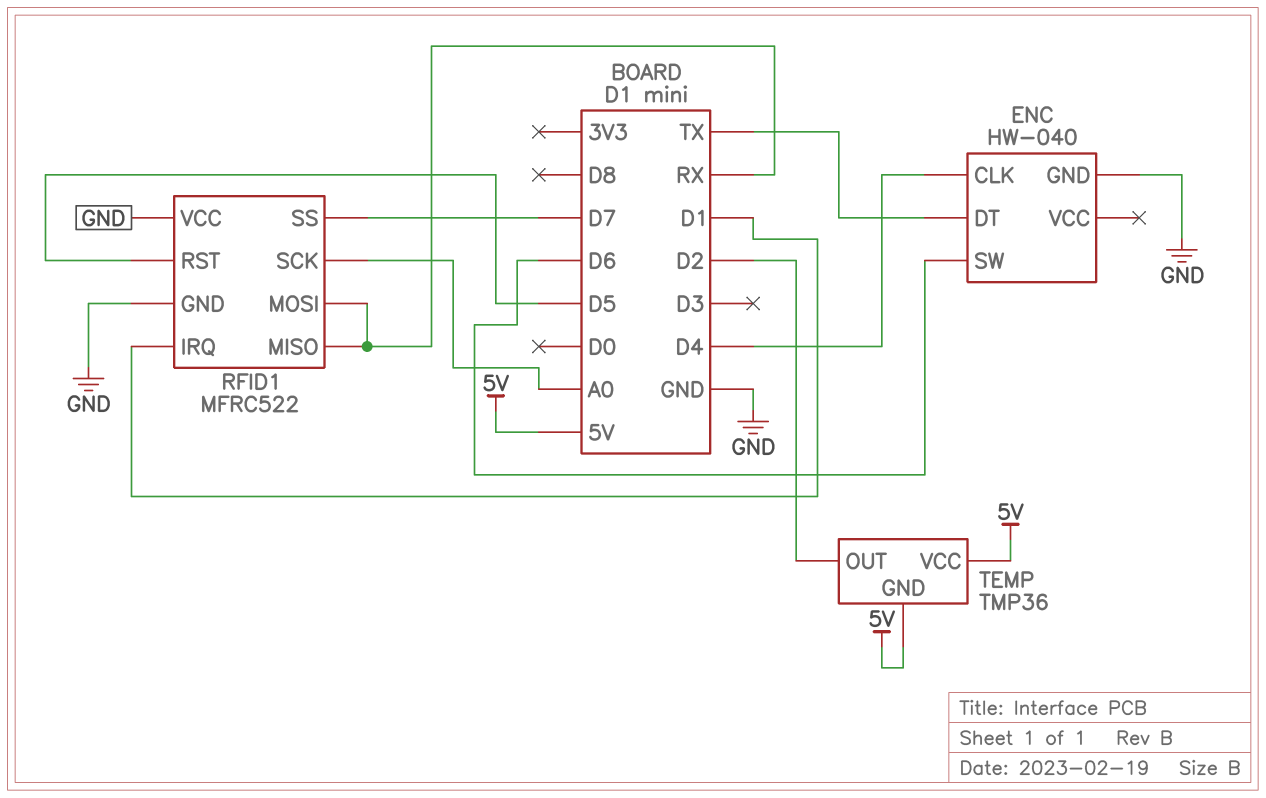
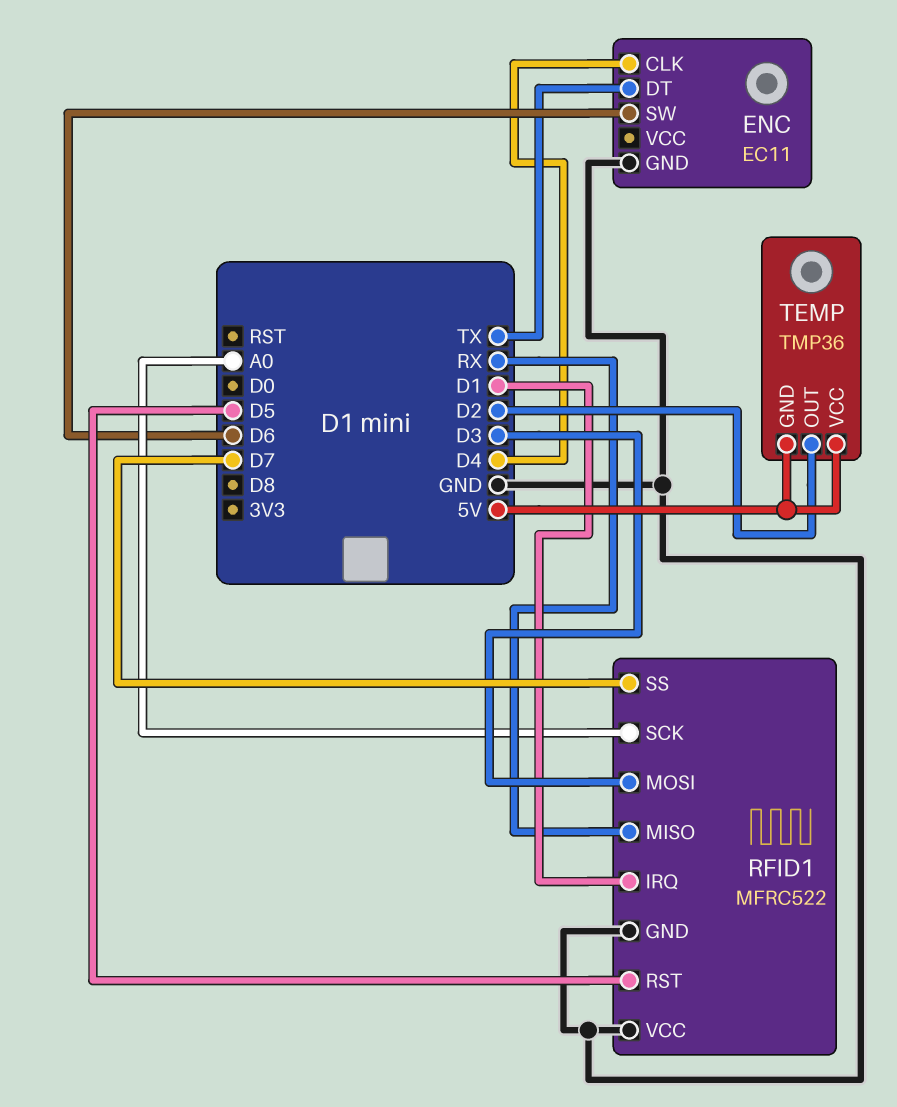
ENC: HW-040 -> EC11
RFID1 pin MOSI: RX -> D3

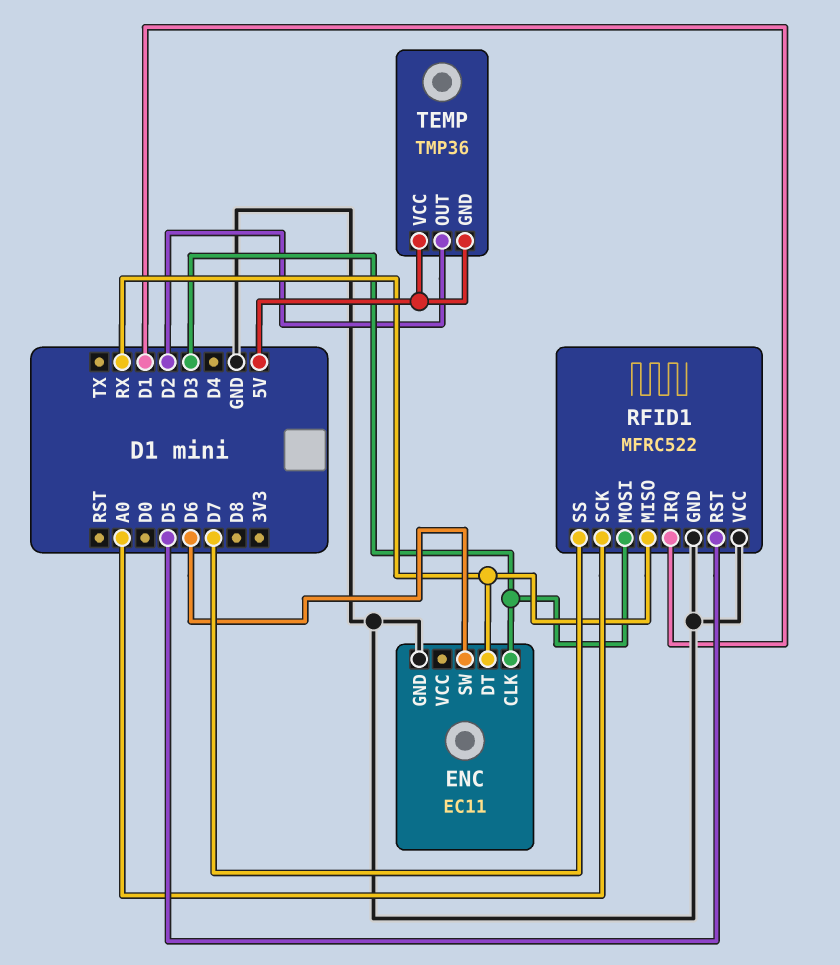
ENC pin CLK: D4 -> D3
ENC pin DT: TX -> RX

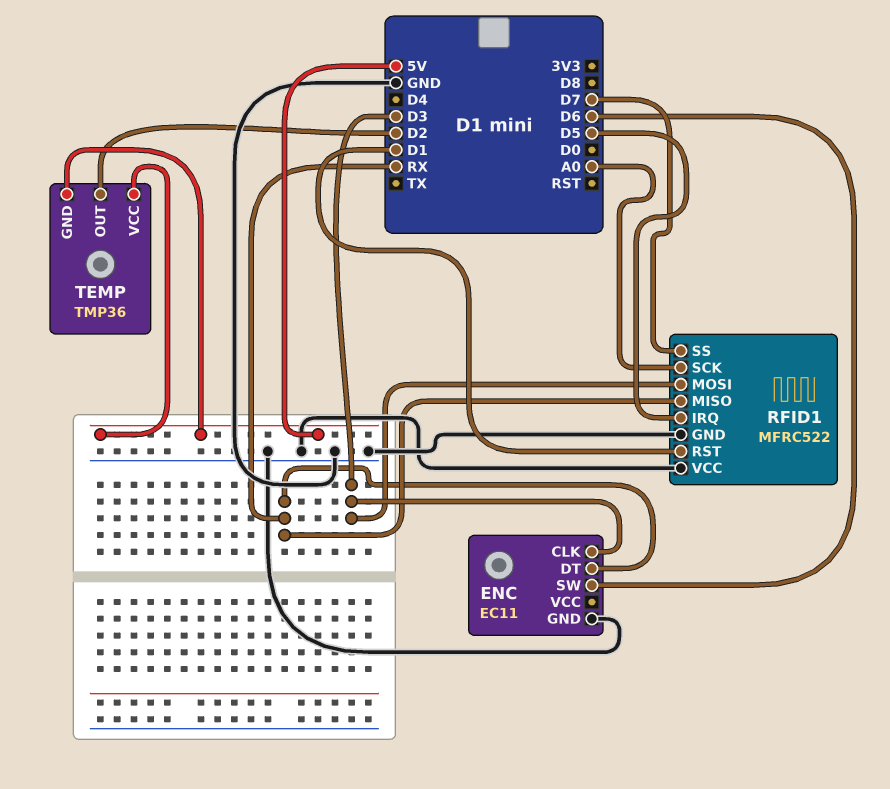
RFID1 pin IRQ: D1 -> D5
RFID1 pin RST: D5 -> D1

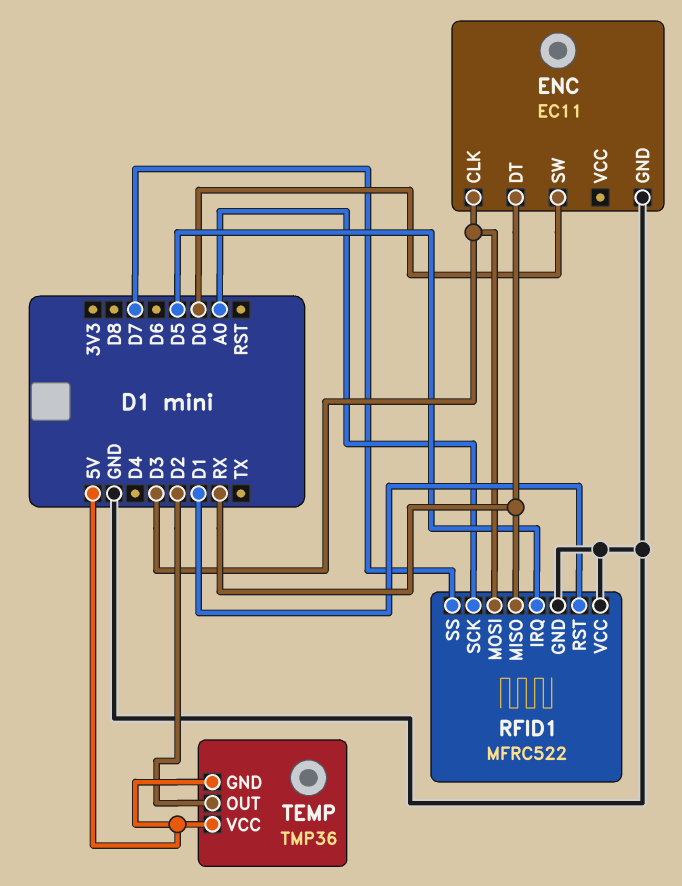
ENC pin SW: D6 -> D0

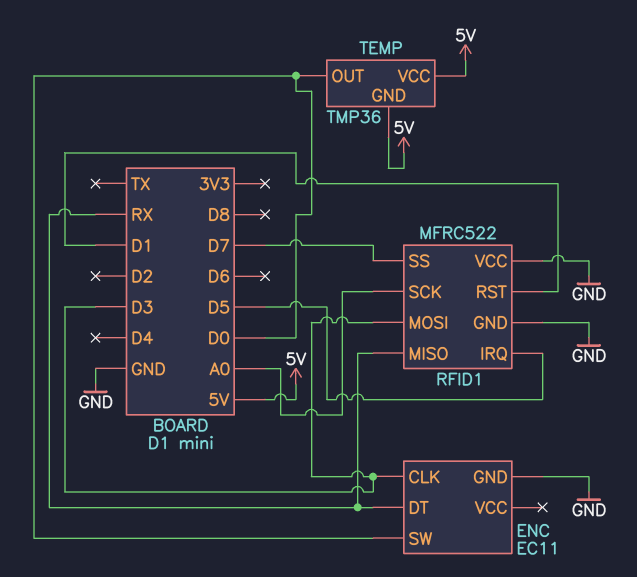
TEMP pin OUT: D2 -> D0

